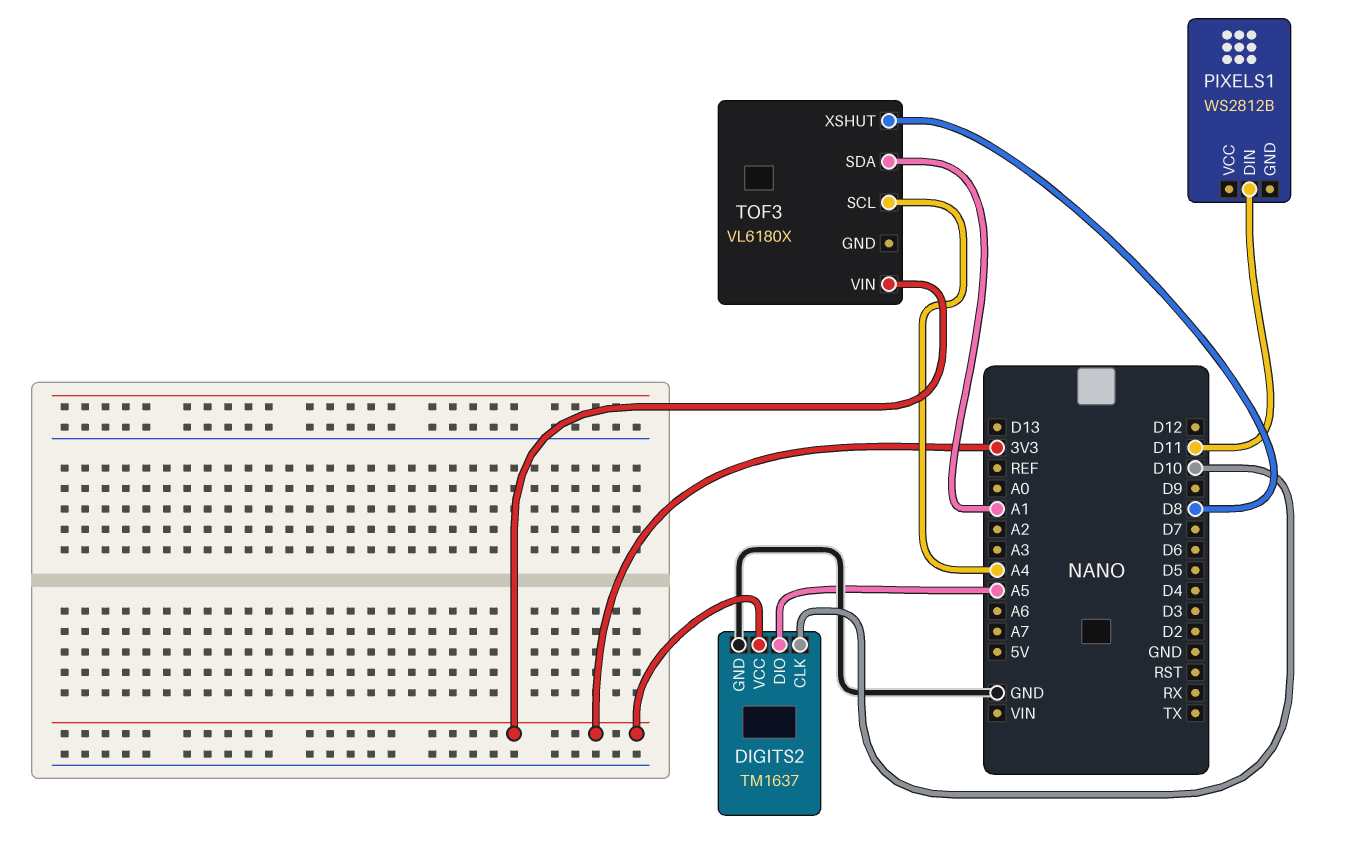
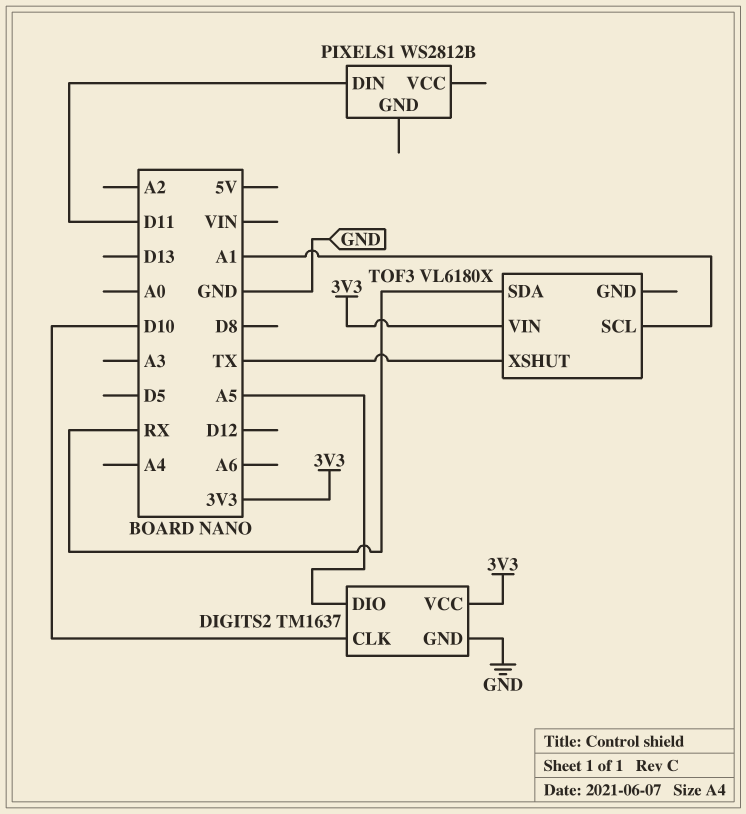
TOF3 pin SCL: A4 -> A1
TOF3 pin SDA: A1 -> RX
TOF3 pin XSHUT: D8 -> TX

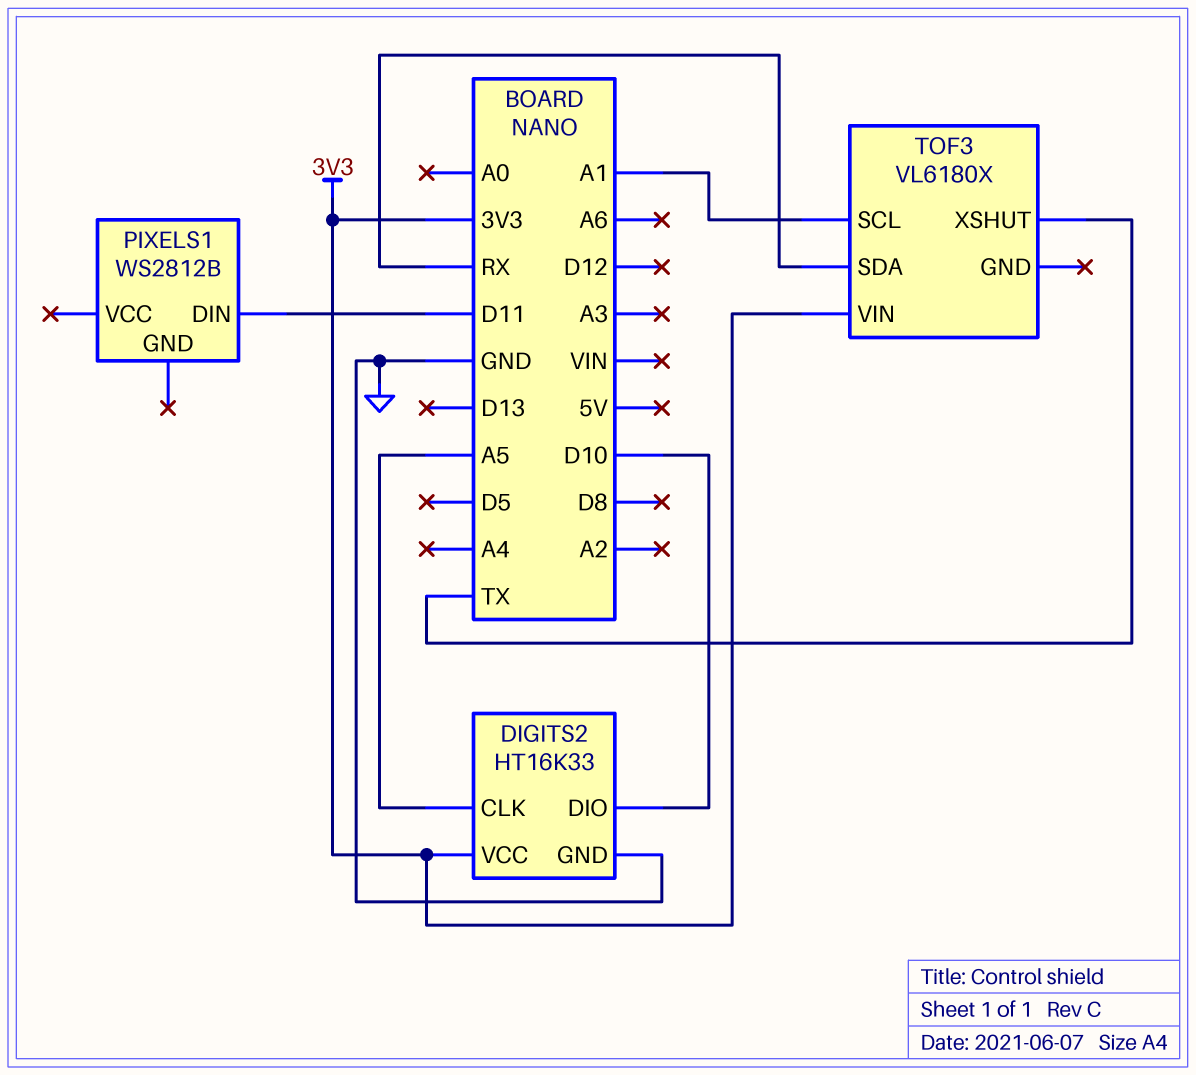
DIGITS2: TM1637 -> HT16K33
DIGITS2 pin CLK: D10 -> A5
DIGITS2 pin DIO: A5 -> D10

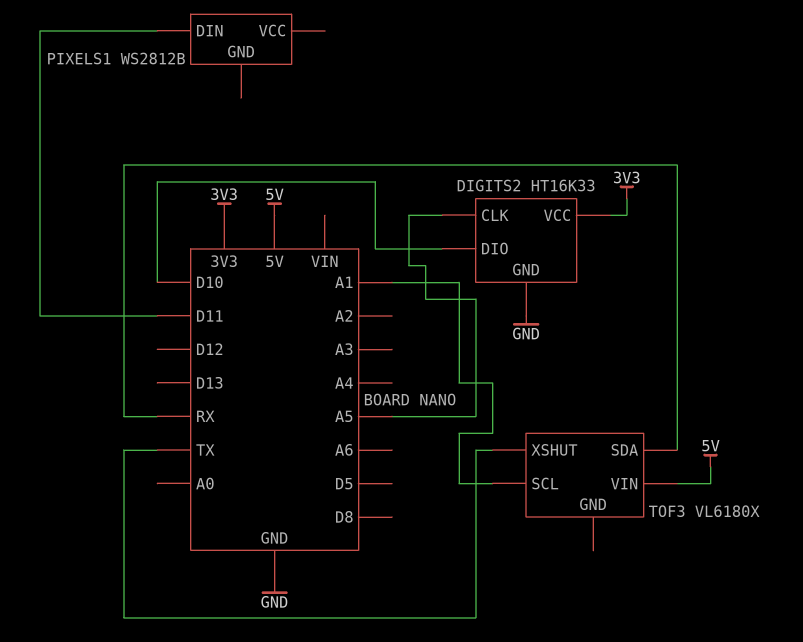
TOF3 pin VIN: 3V3 -> 5V

